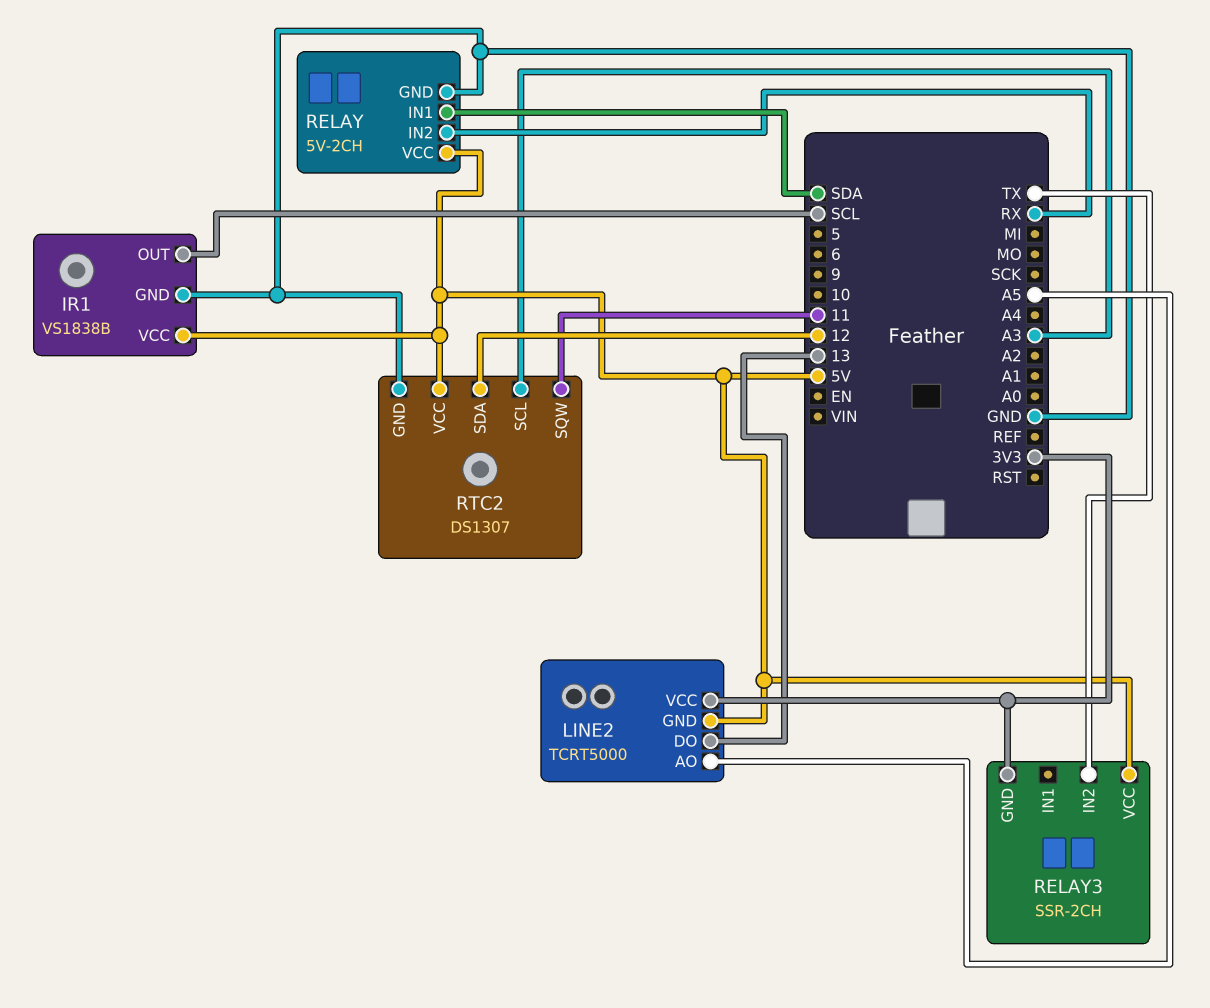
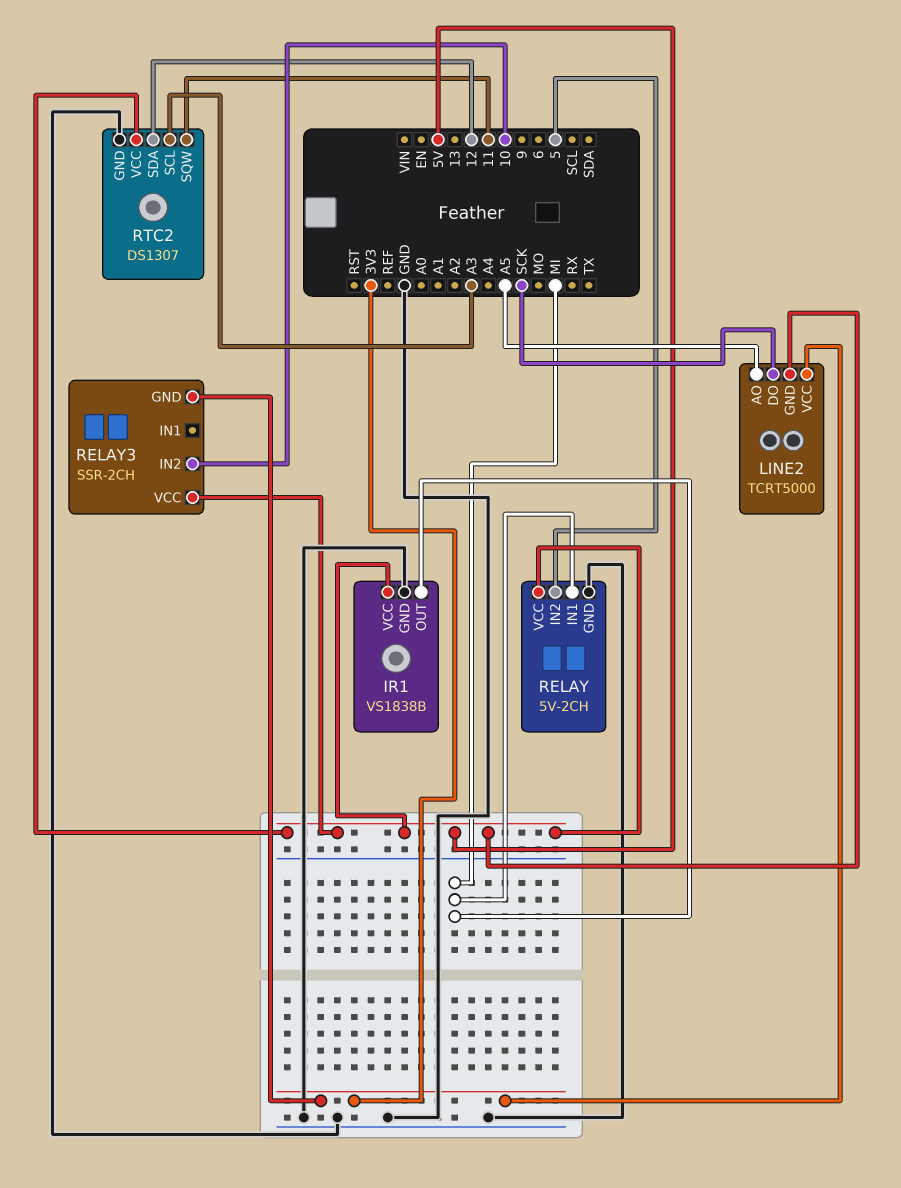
IR1 pin OUT: SCL -> MI
LINE2 pin DO: 13 -> SCK
RELAY pin IN1: SDA -> MI
RELAY pin IN2: RX -> 5
RELAY3 pin IN2: TX -> 10

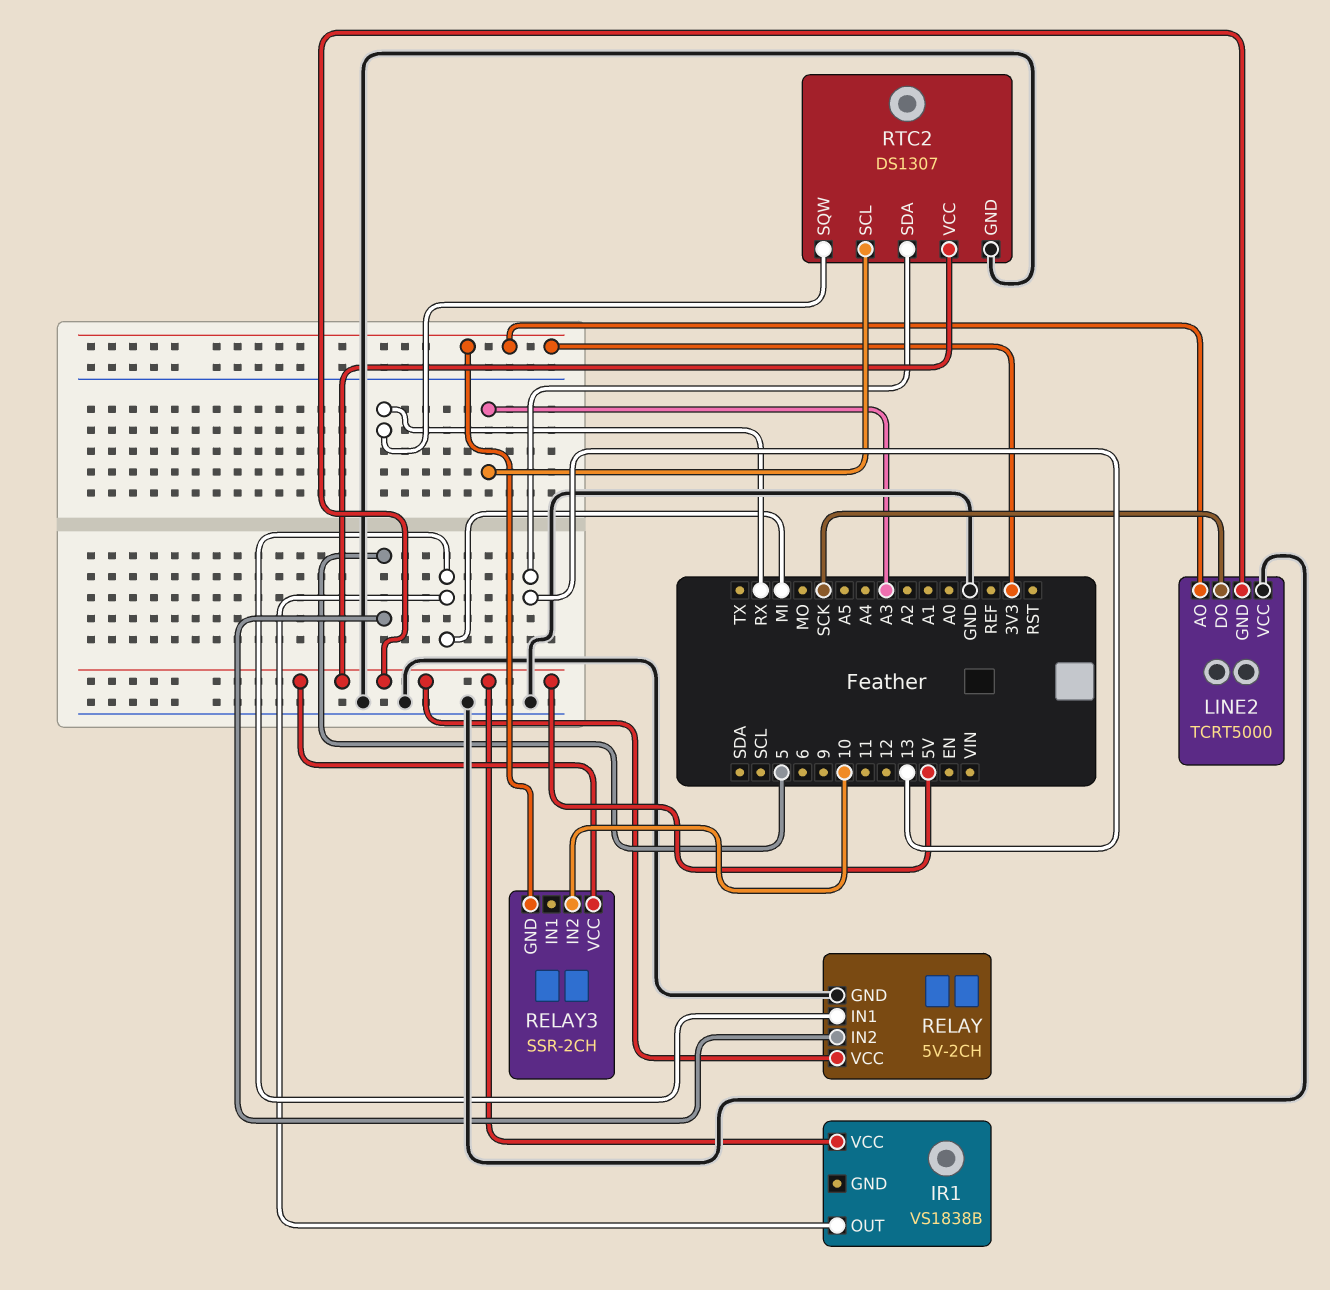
IR1 pin GND: GND -> none
LINE2 pin AO: A5 -> 3V3
LINE2 pin VCC: 3V3 -> GND
RTC2 pin SDA: 12 -> 13
RTC2 pin SQW: 11 -> RX

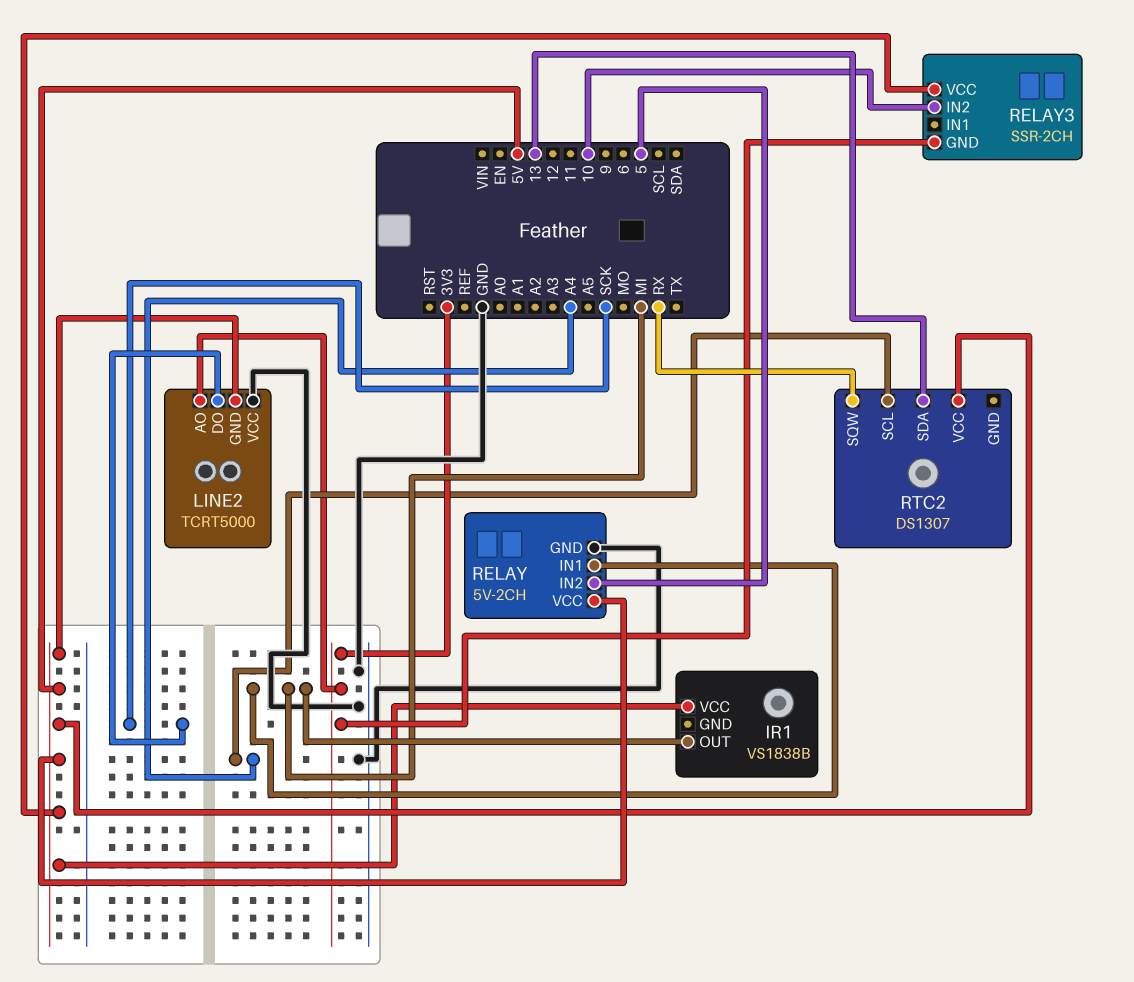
RTC2 pin GND: GND -> none
RTC2 pin SCL: A3 -> A4

